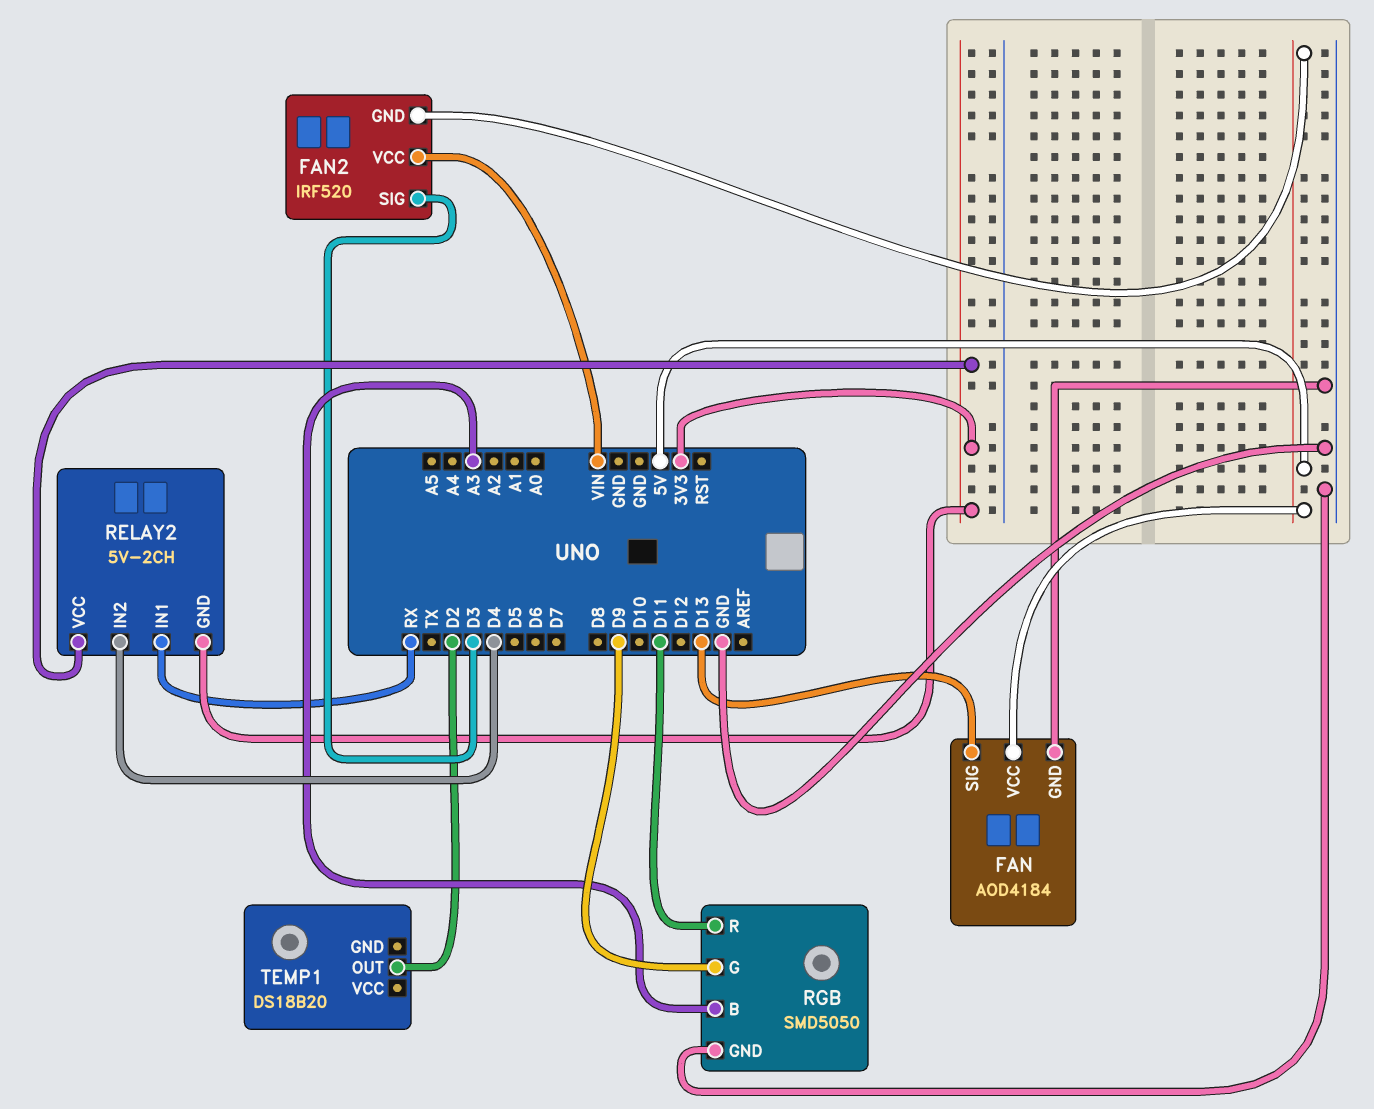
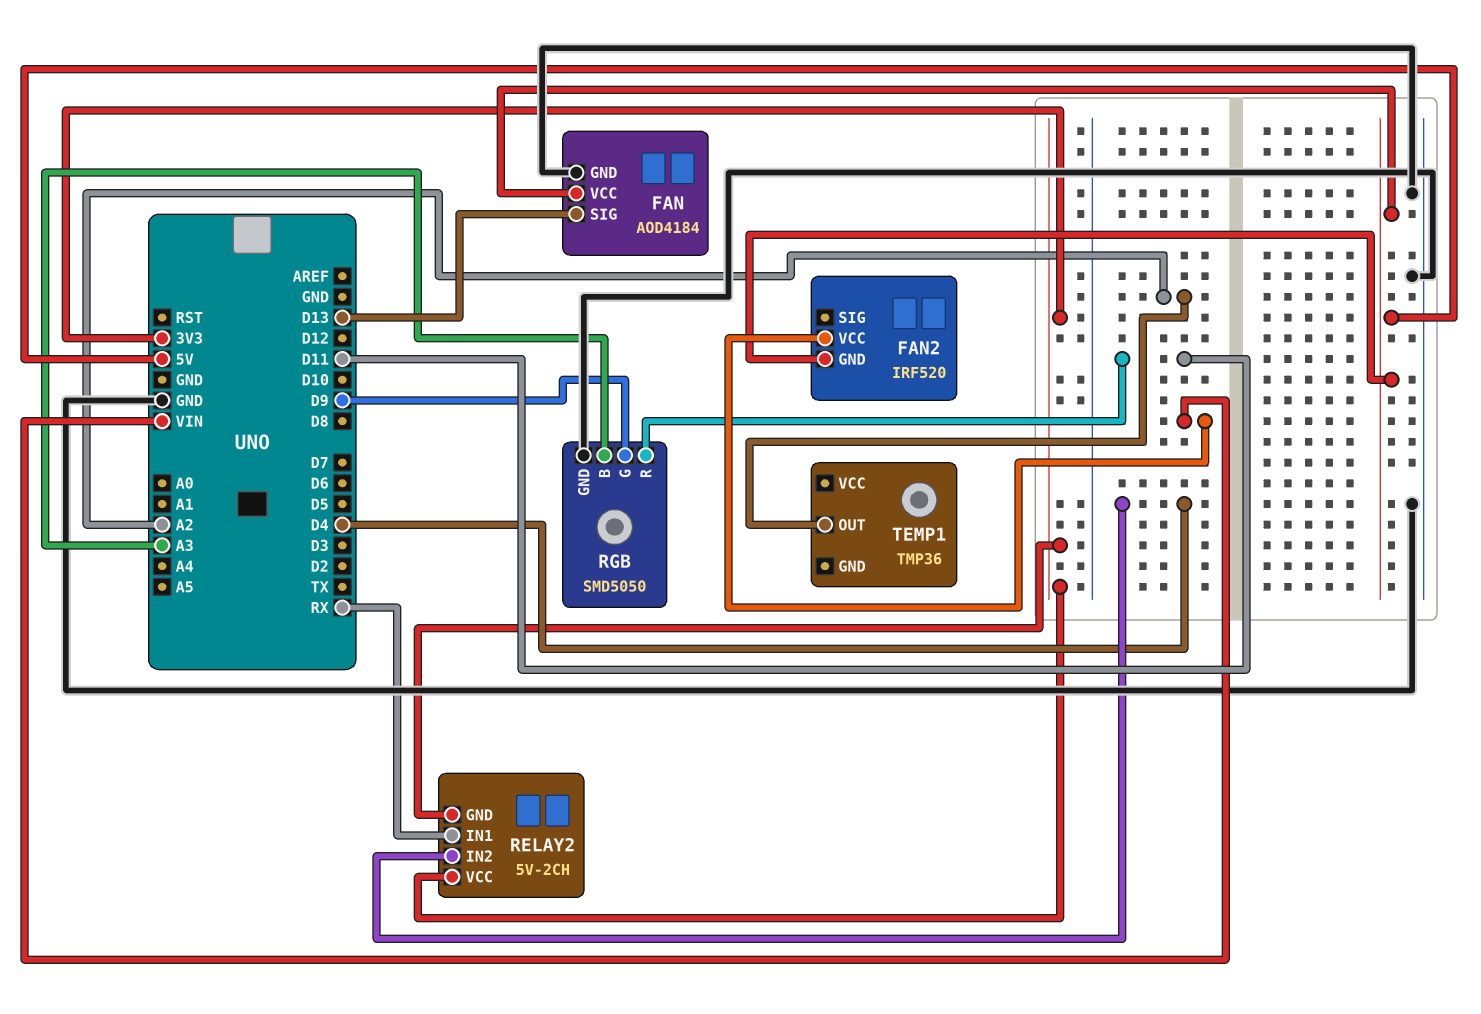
FAN2 pin SIG: D3 -> none
TEMP1: DS18B20 -> TMP36
TEMP1 pin OUT: D2 -> A2

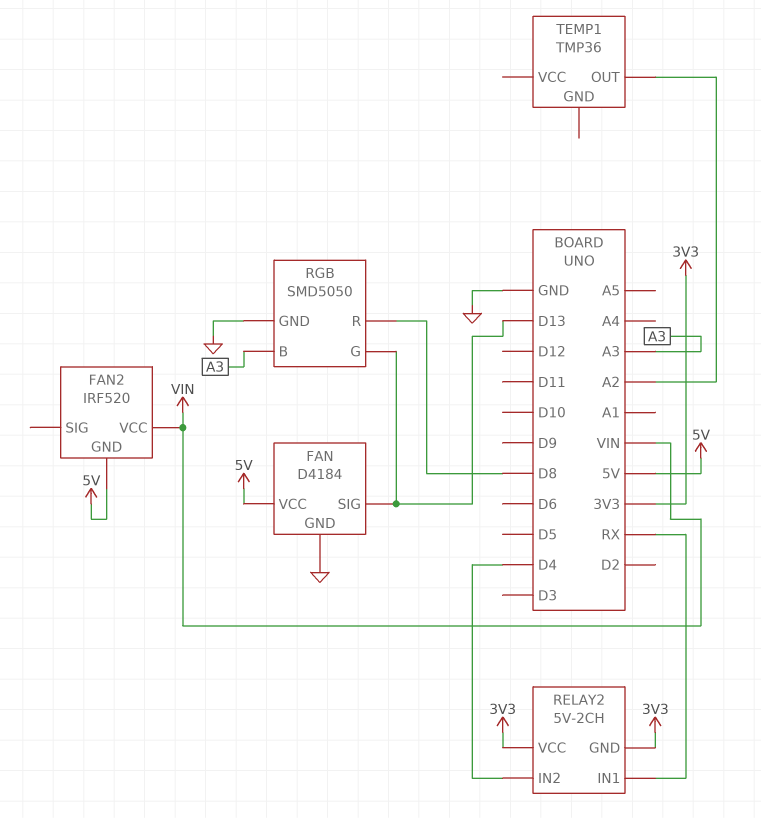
FAN: AOD4184 -> D4184
RGB pin G: D9 -> D13
RGB pin R: D11 -> D8

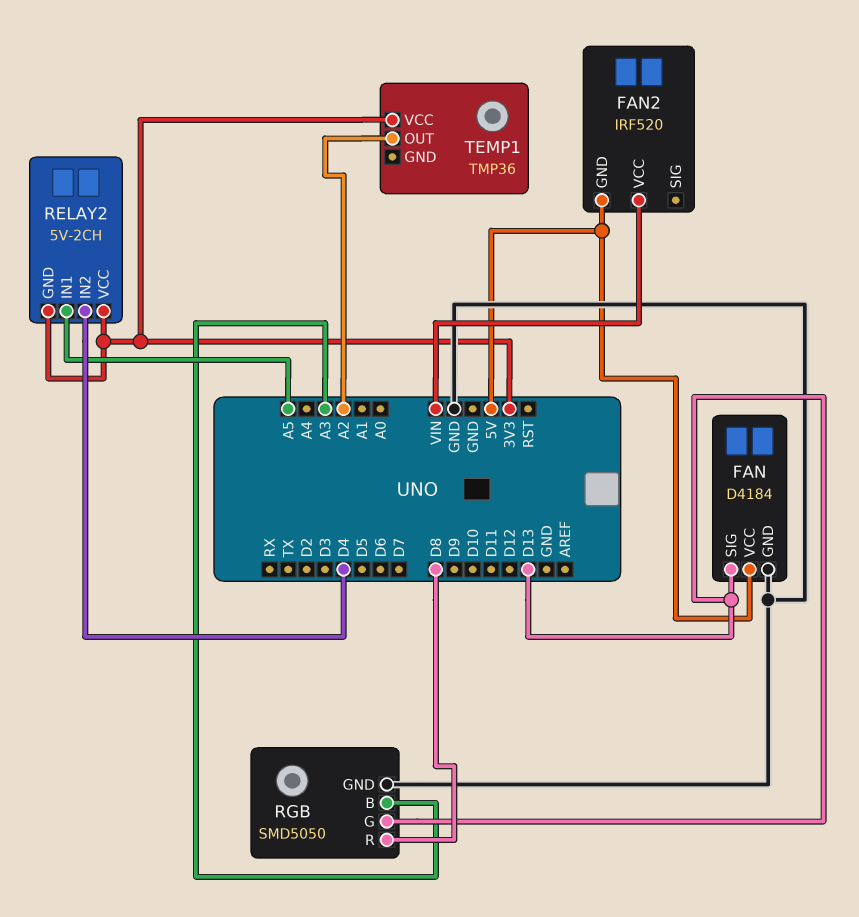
RELAY2 pin IN1: RX -> A5
TEMP1 pin VCC: none -> 3V3

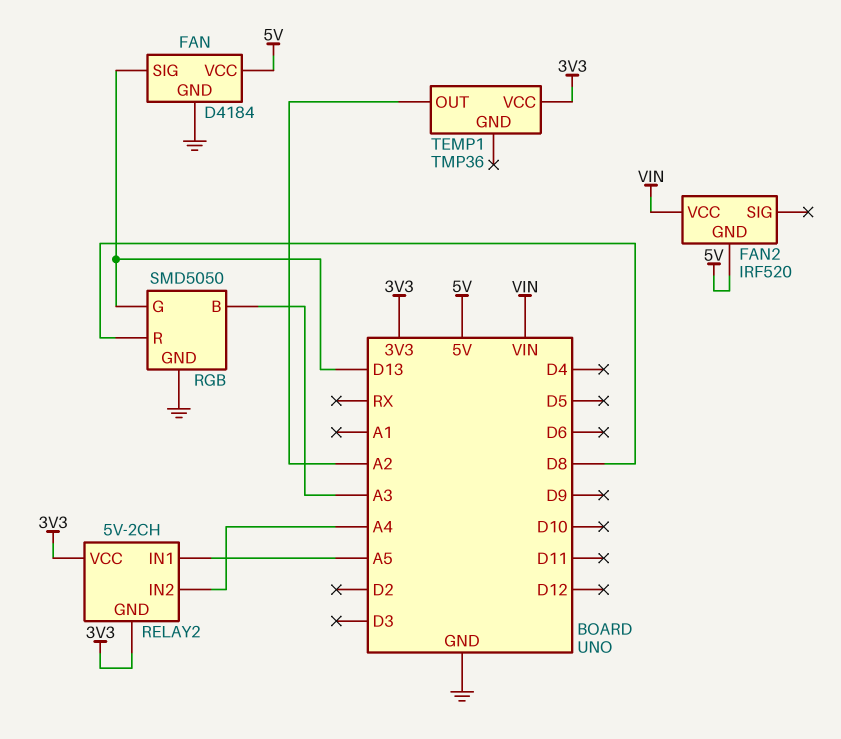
RELAY2 pin IN2: D4 -> A4

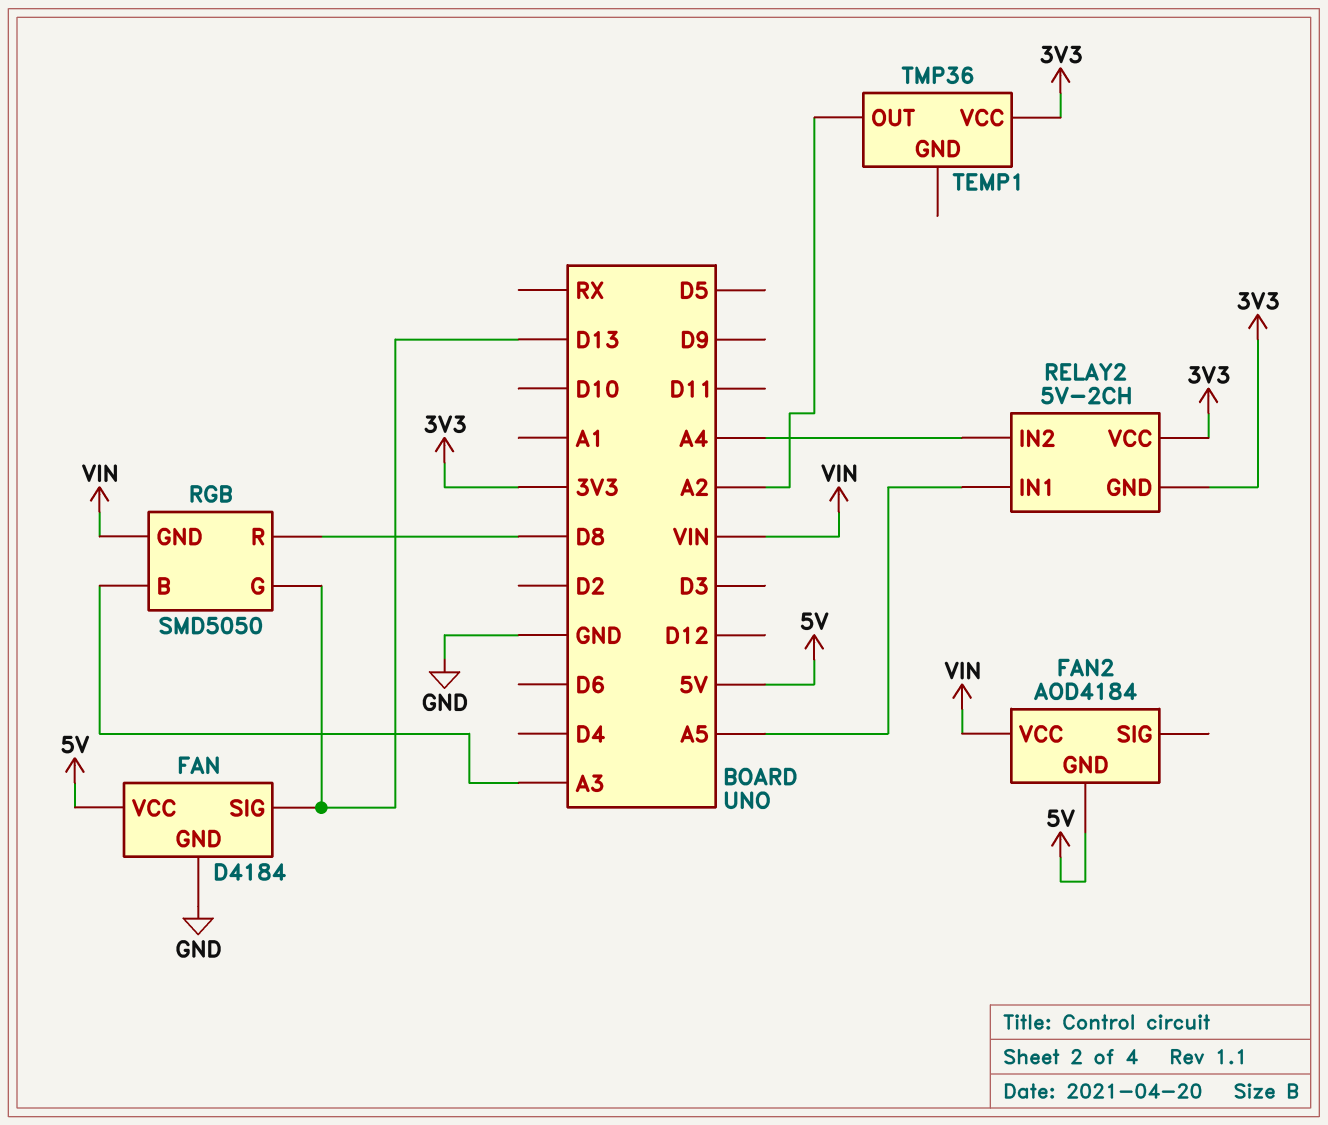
FAN2: IRF520 -> AOD4184
RGB pin GND: GND -> VIN

